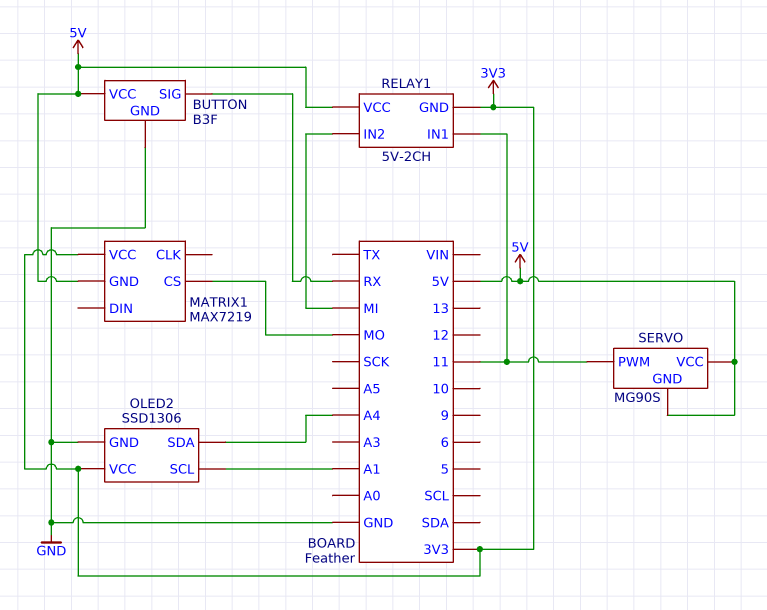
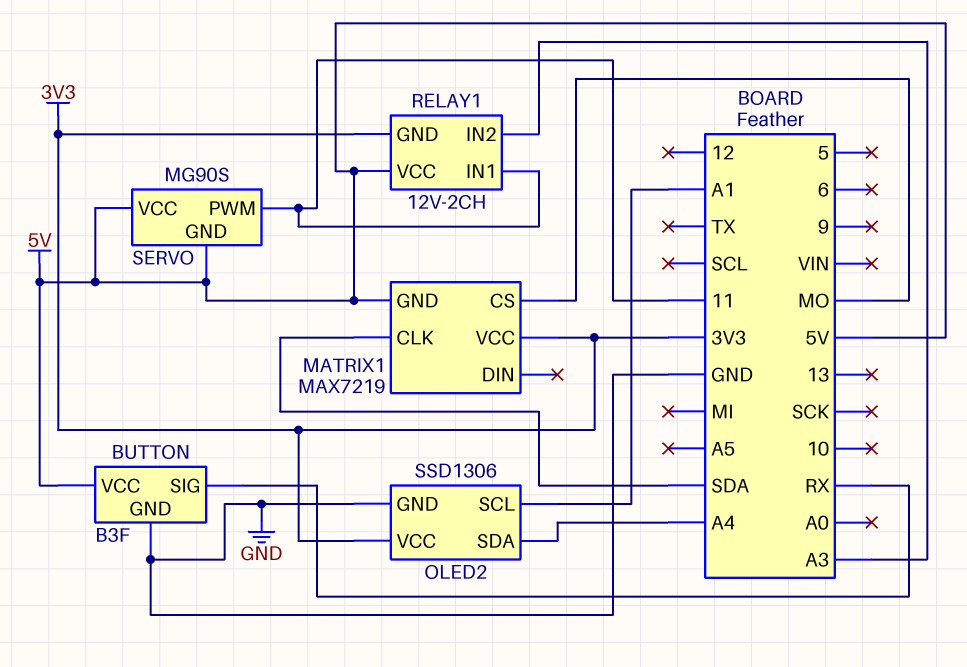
MATRIX1 pin CLK: none -> SDA
RELAY1: 5V-2CH -> 12V-2CH
RELAY1 pin IN2: MI -> A3

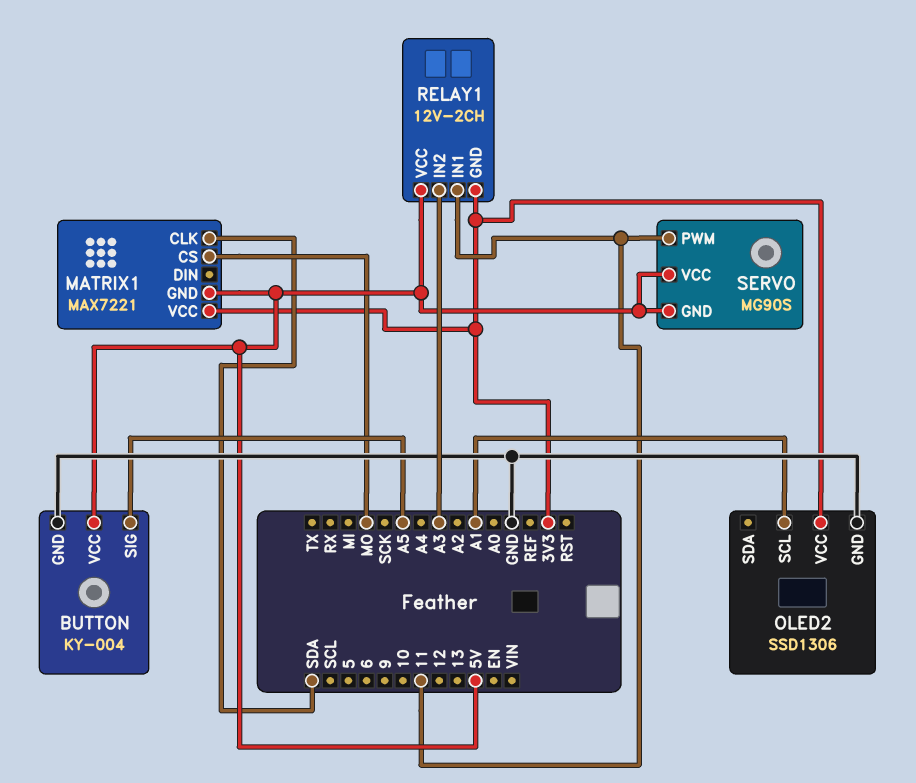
BUTTON: B3F -> KY-004
BUTTON pin SIG: RX -> A5
MATRIX1: MAX7219 -> MAX7221
OLED2 pin SDA: A4 -> none

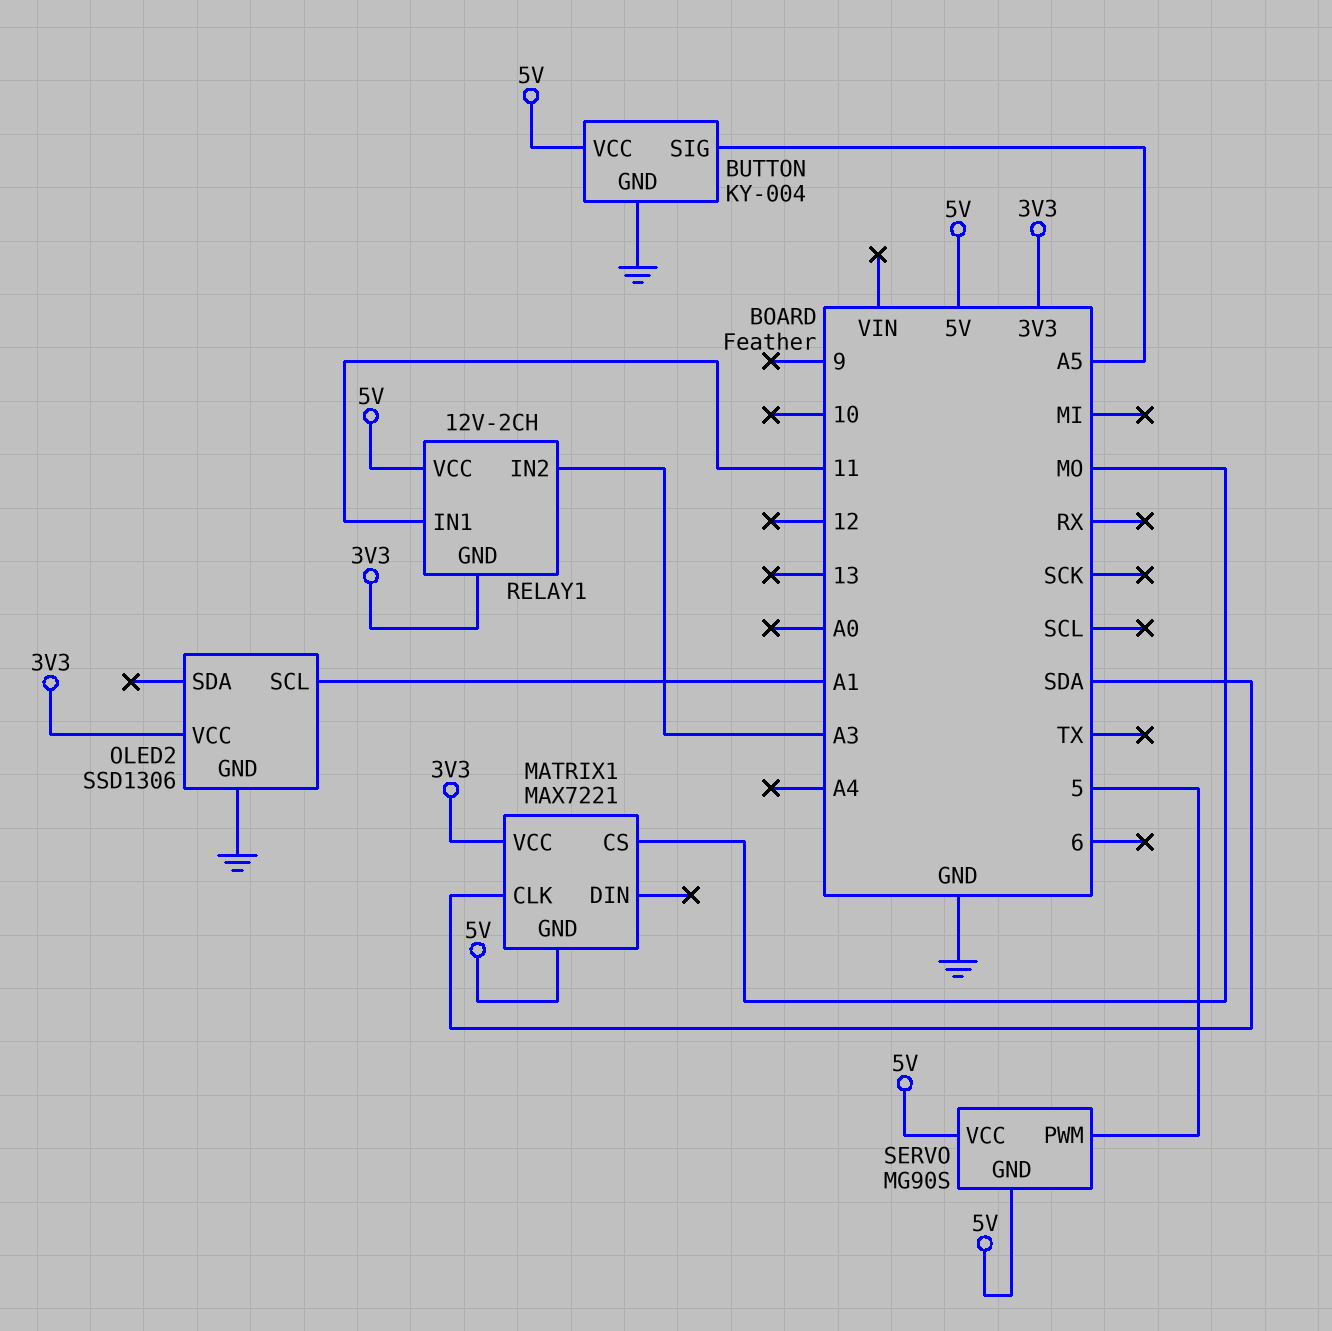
SERVO pin PWM: 11 -> 5

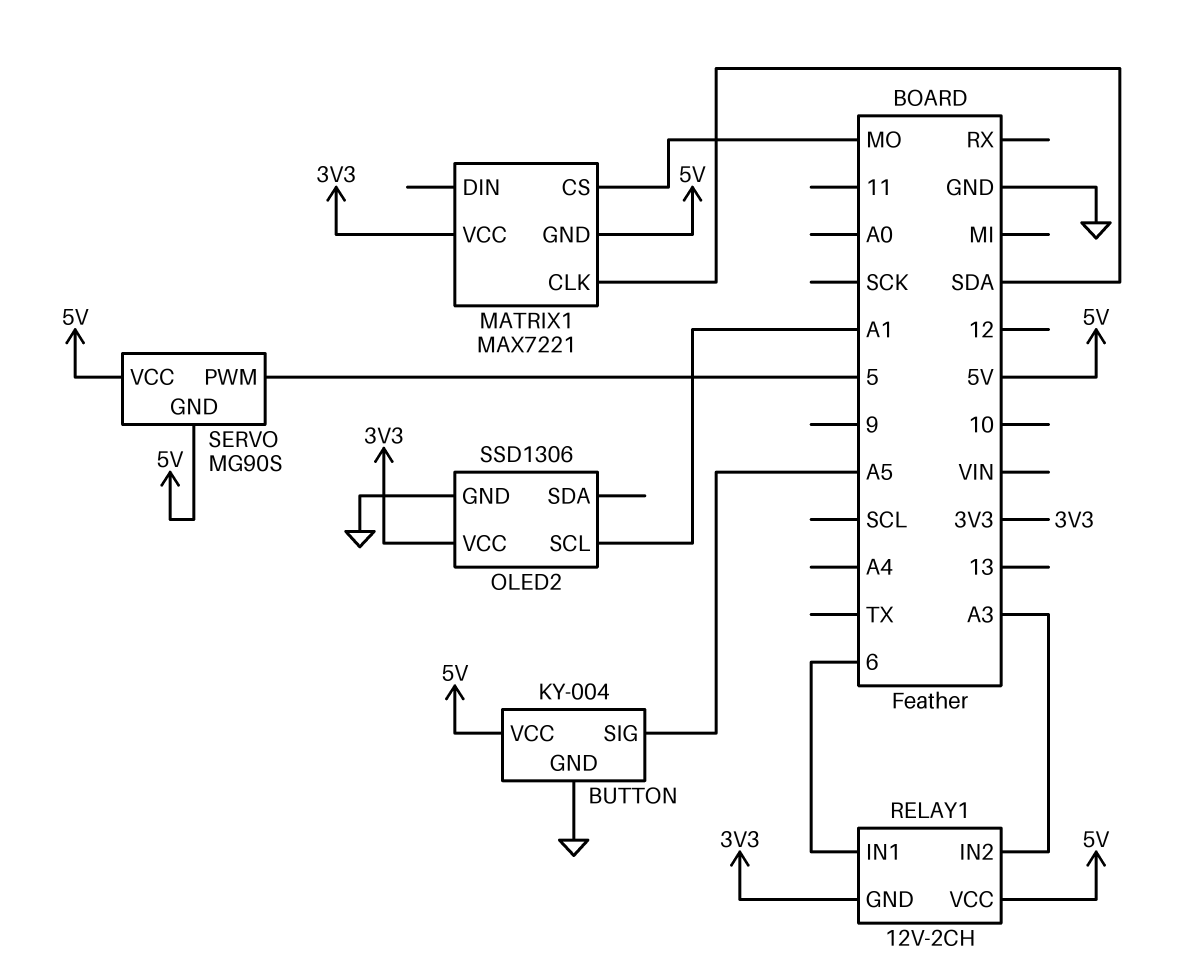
RELAY1 pin IN1: 11 -> 6

